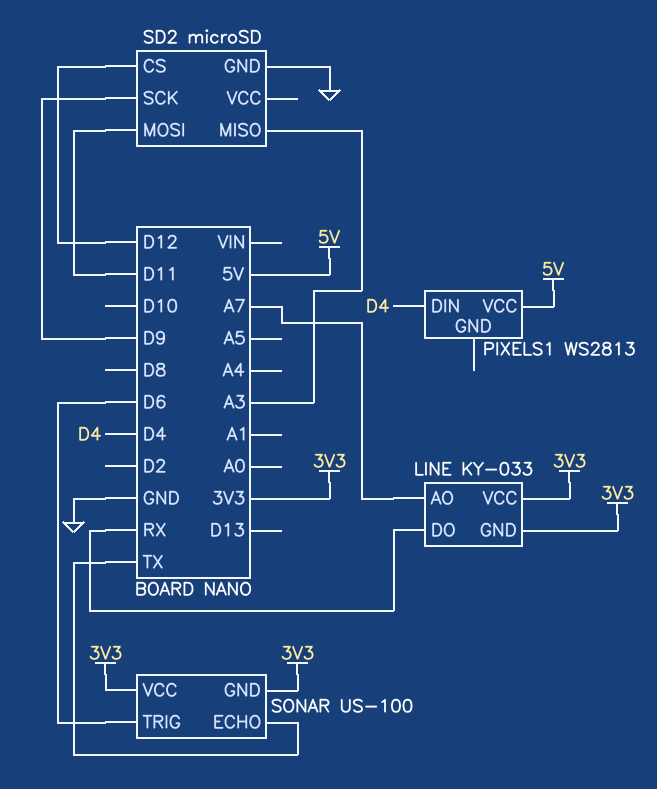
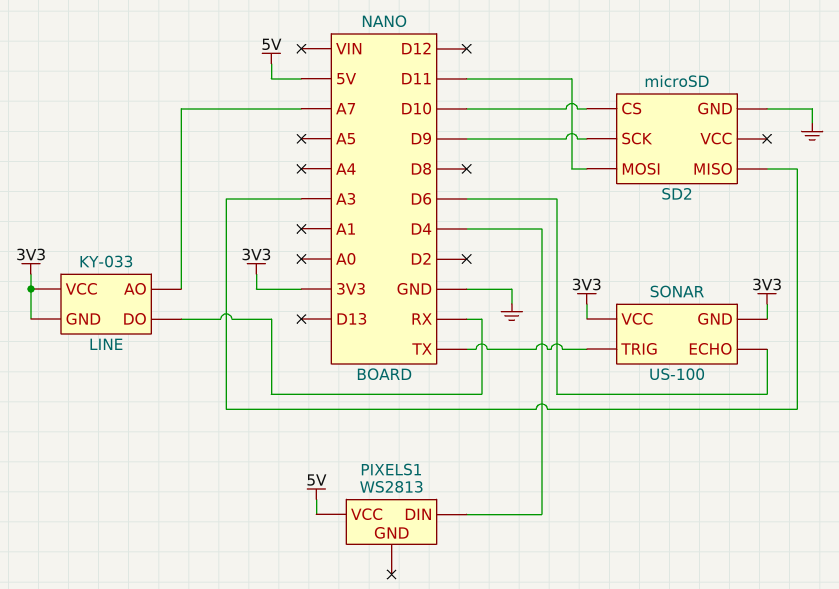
SD2 pin CS: D12 -> D10
SONAR pin ECHO: TX -> D6
SONAR pin TRIG: D6 -> TX

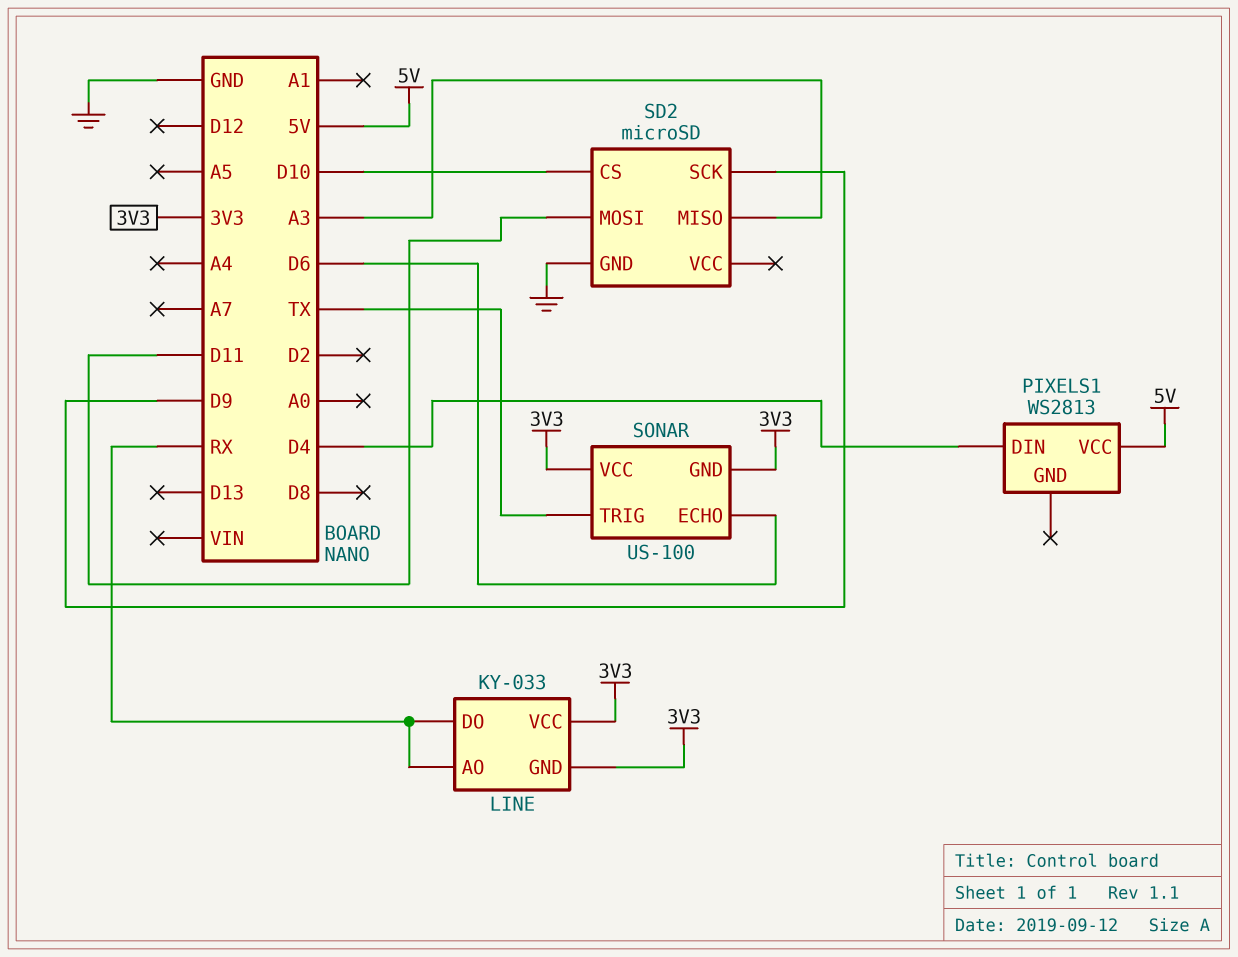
LINE pin AO: A7 -> RX

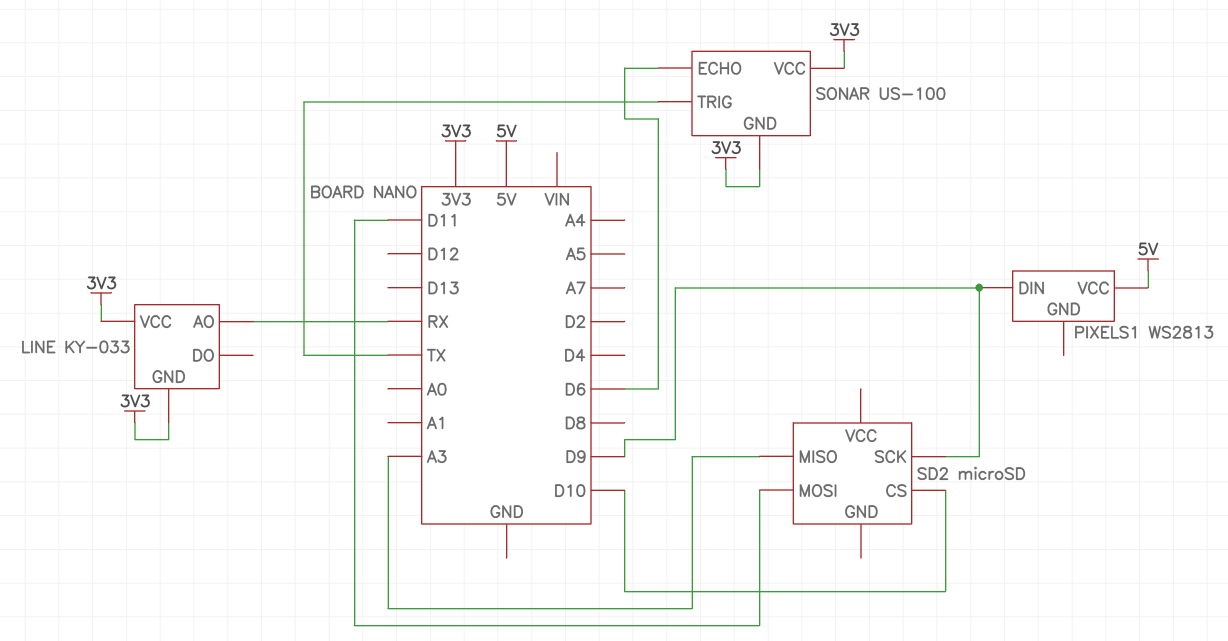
LINE pin DO: RX -> none
PIXELS1 pin DIN: D4 -> D9
SD2 pin GND: GND -> none

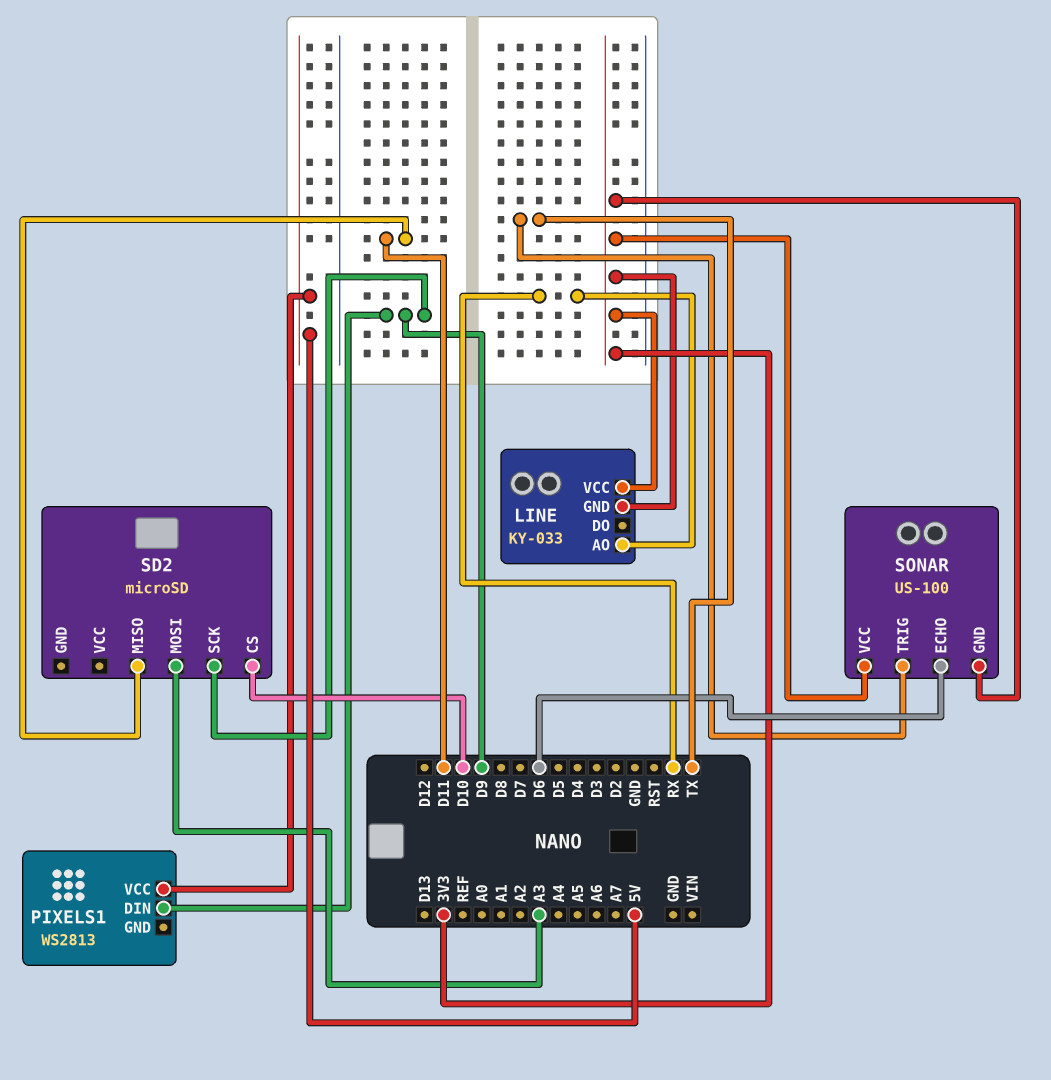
SD2 pin MISO: A3 -> D11
SD2 pin MOSI: D11 -> A3

